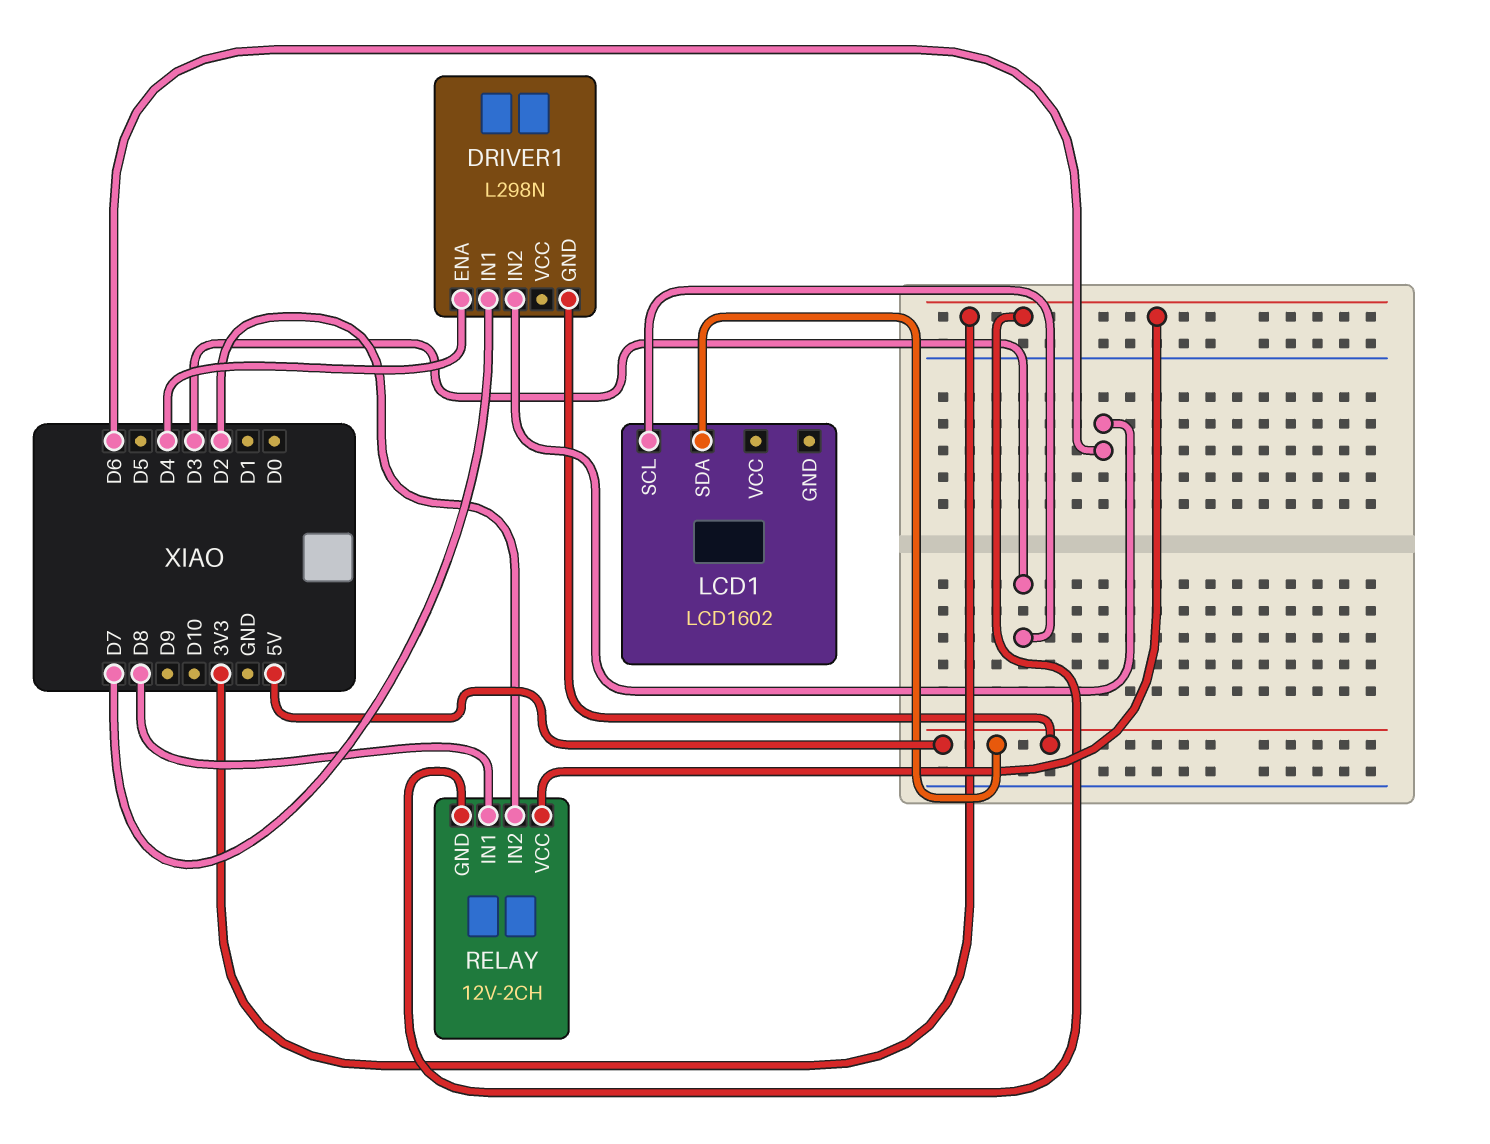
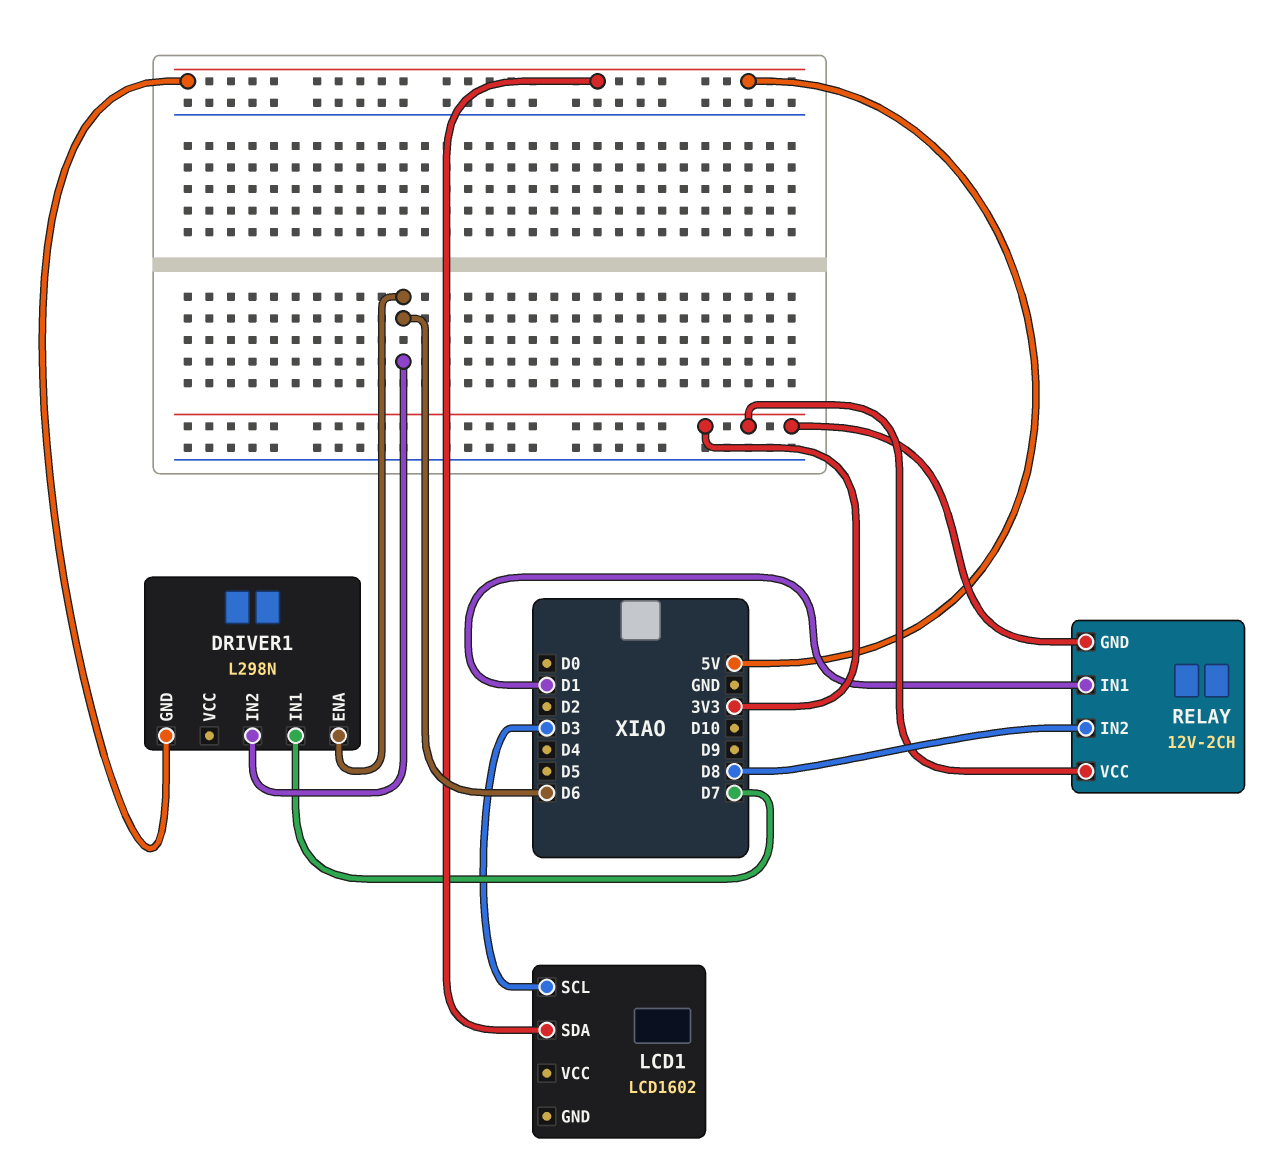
DRIVER1 pin ENA: D4 -> D6
RELAY pin IN1: D8 -> D1
RELAY pin IN2: D2 -> D8

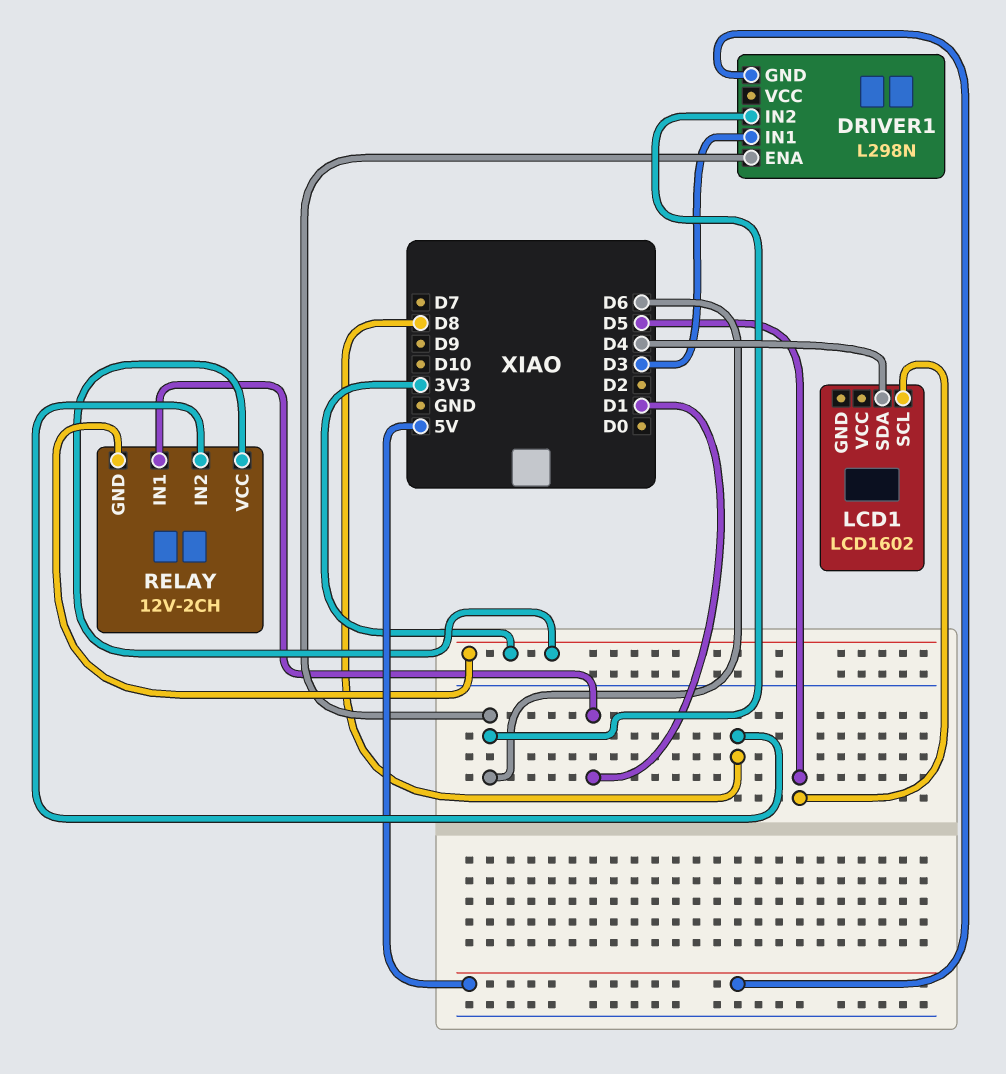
DRIVER1 pin IN1: D7 -> D3
LCD1 pin SCL: D3 -> D5
LCD1 pin SDA: 5V -> D4

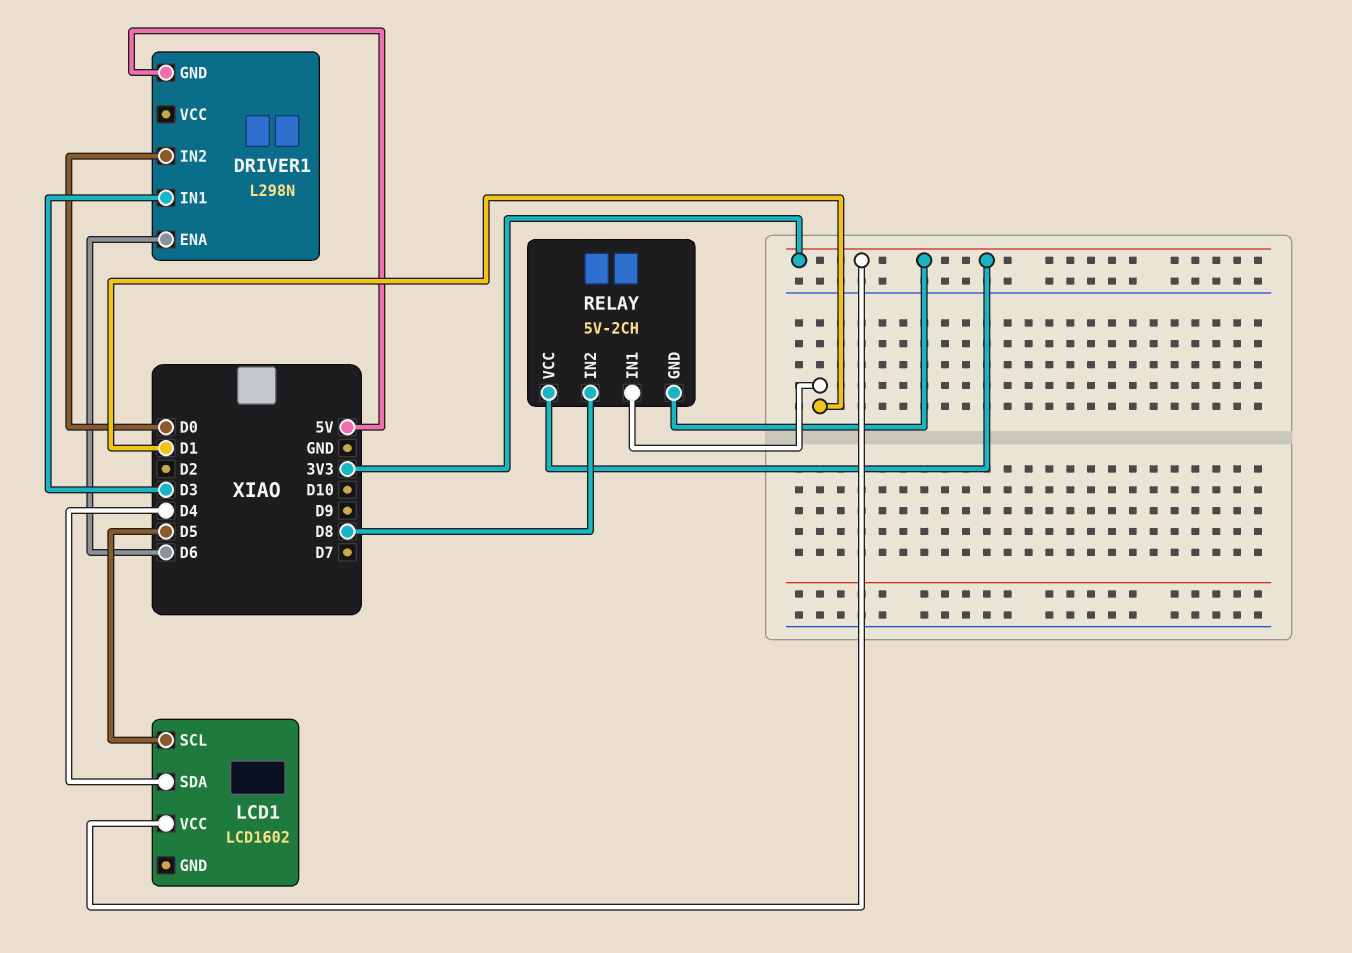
DRIVER1 pin IN2: D6 -> D0
LCD1 pin VCC: none -> 3V3
RELAY: 12V-2CH -> 5V-2CH

